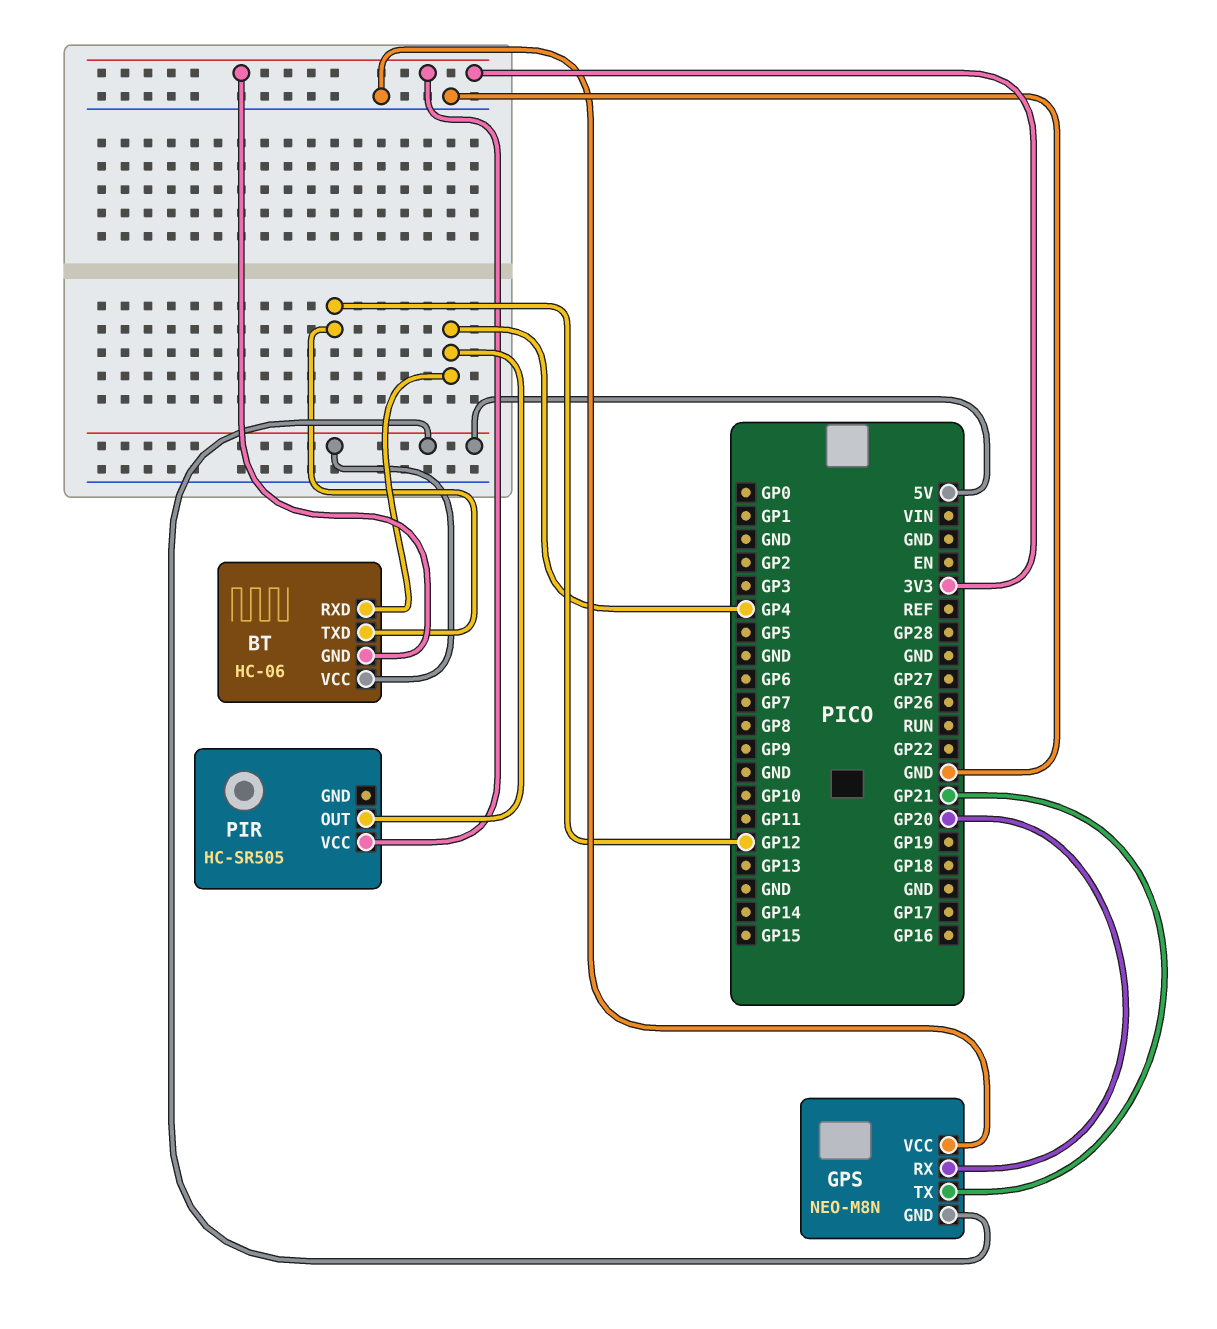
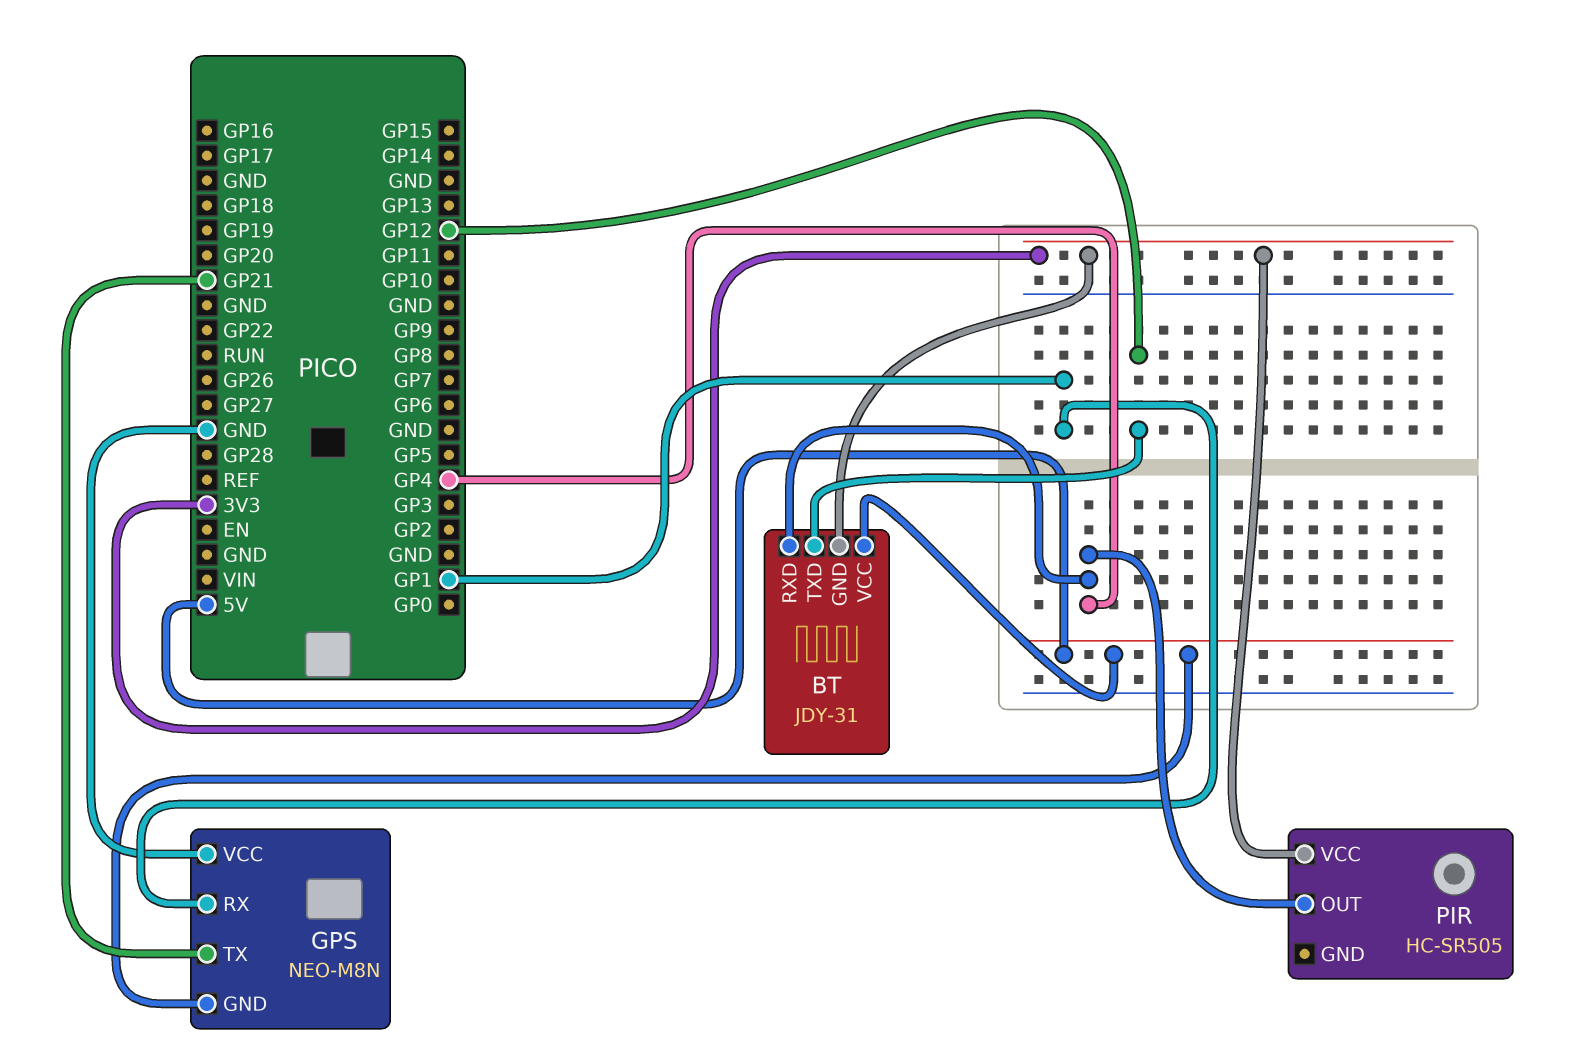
BT: HC-06 -> JDY-31
GPS pin RX: GP20 -> GP1

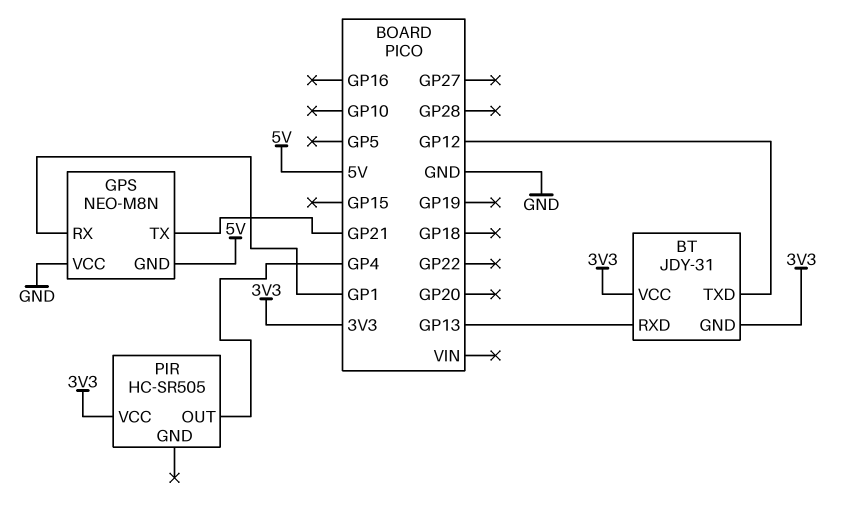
BT pin RXD: GP4 -> GP13
BT pin VCC: 5V -> 3V3

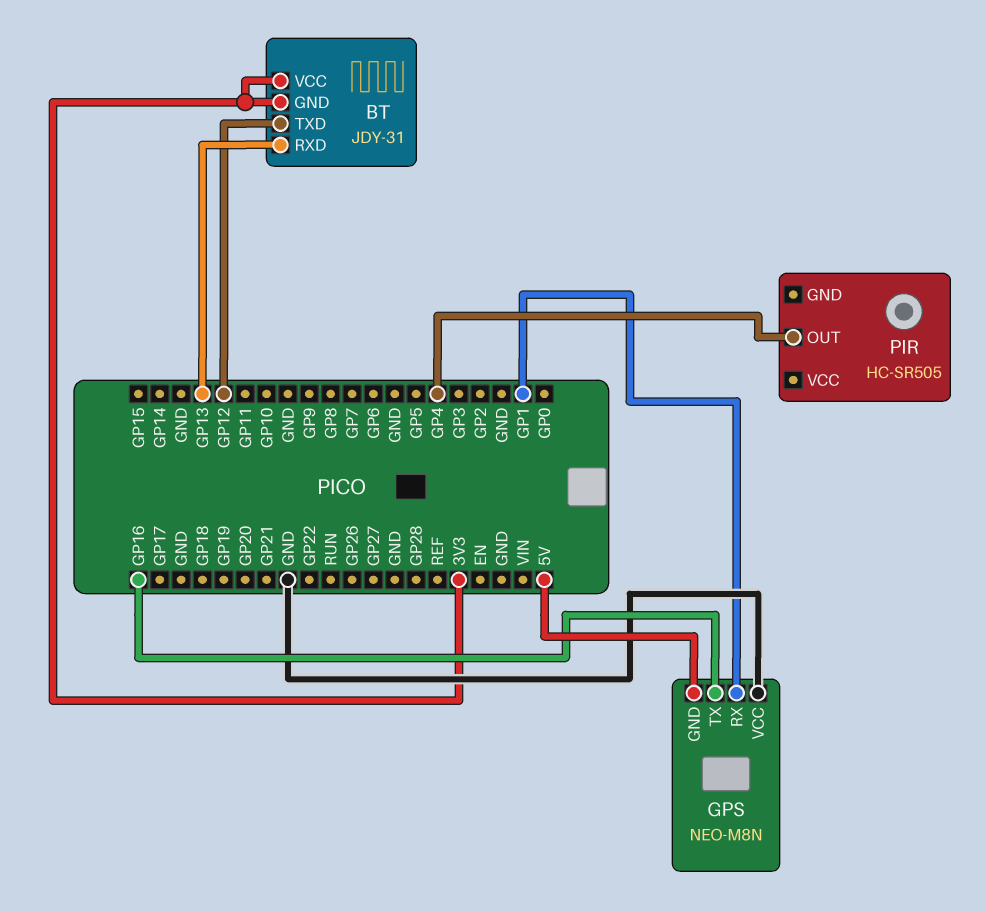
GPS pin TX: GP21 -> GP16
PIR pin VCC: 3V3 -> none

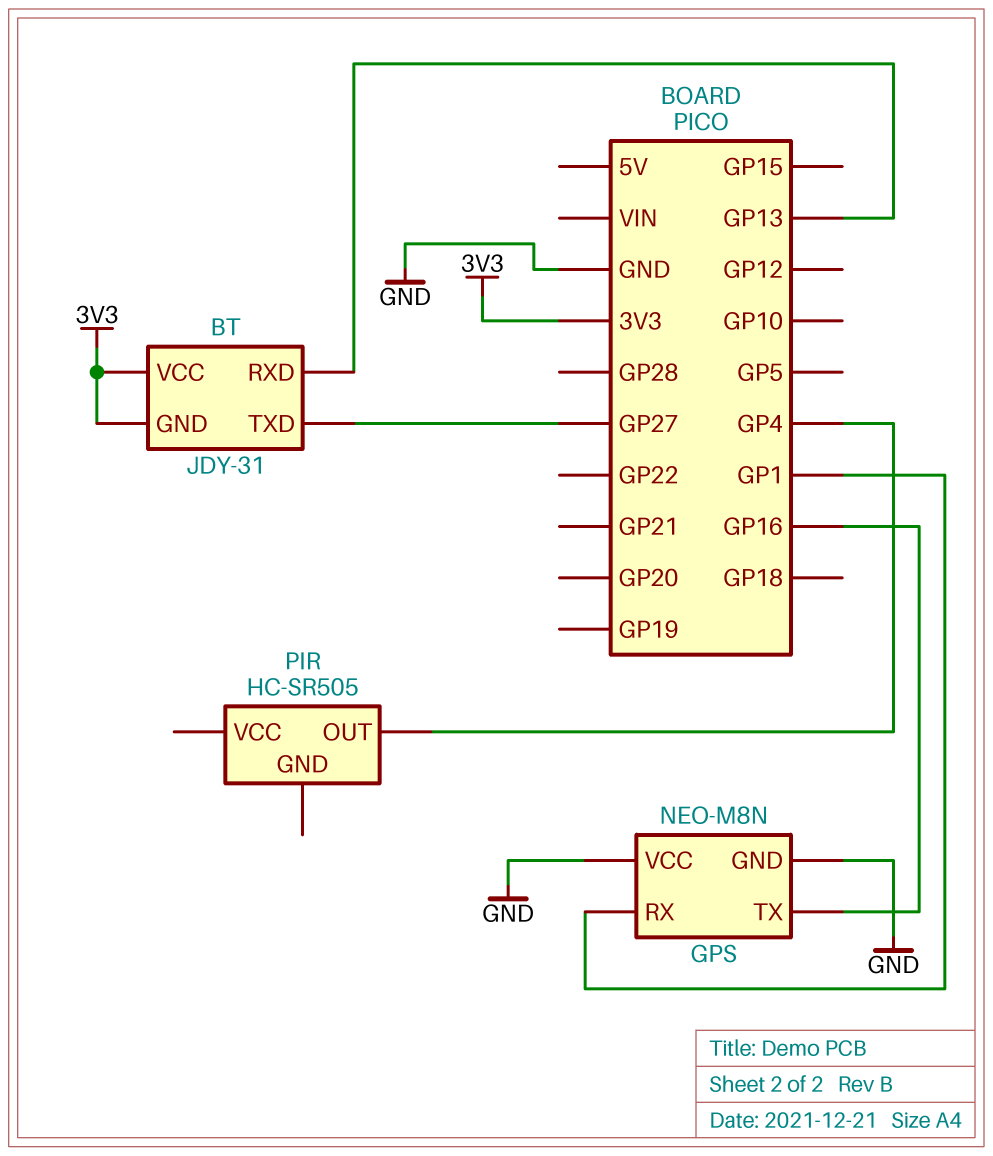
BT pin TXD: GP12 -> GP27
GPS pin GND: 5V -> GND

